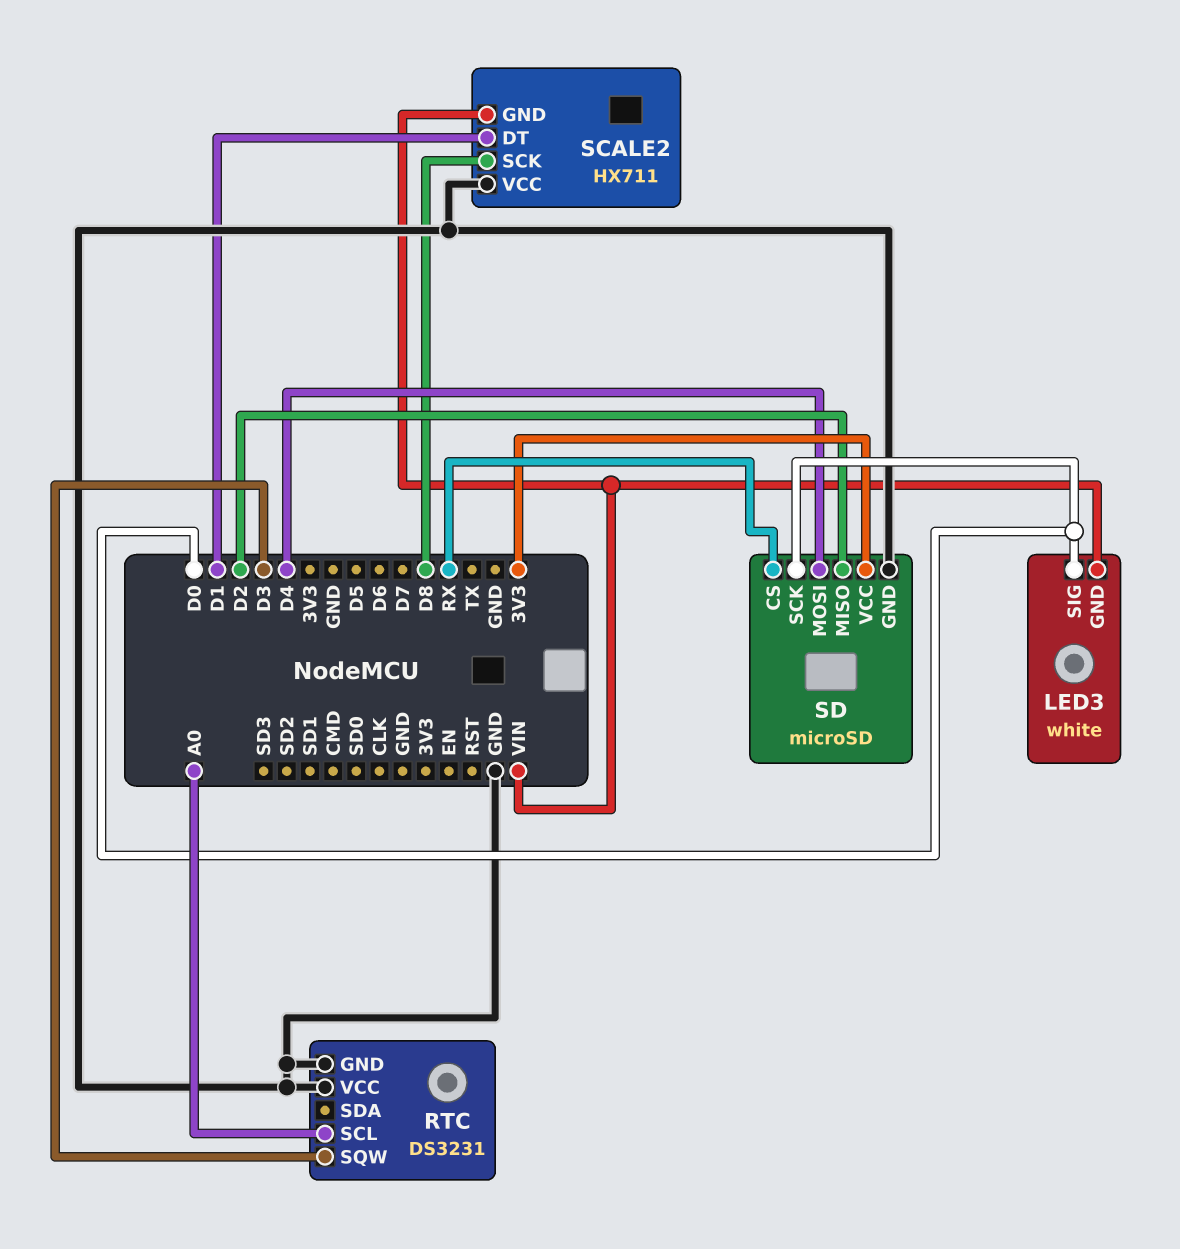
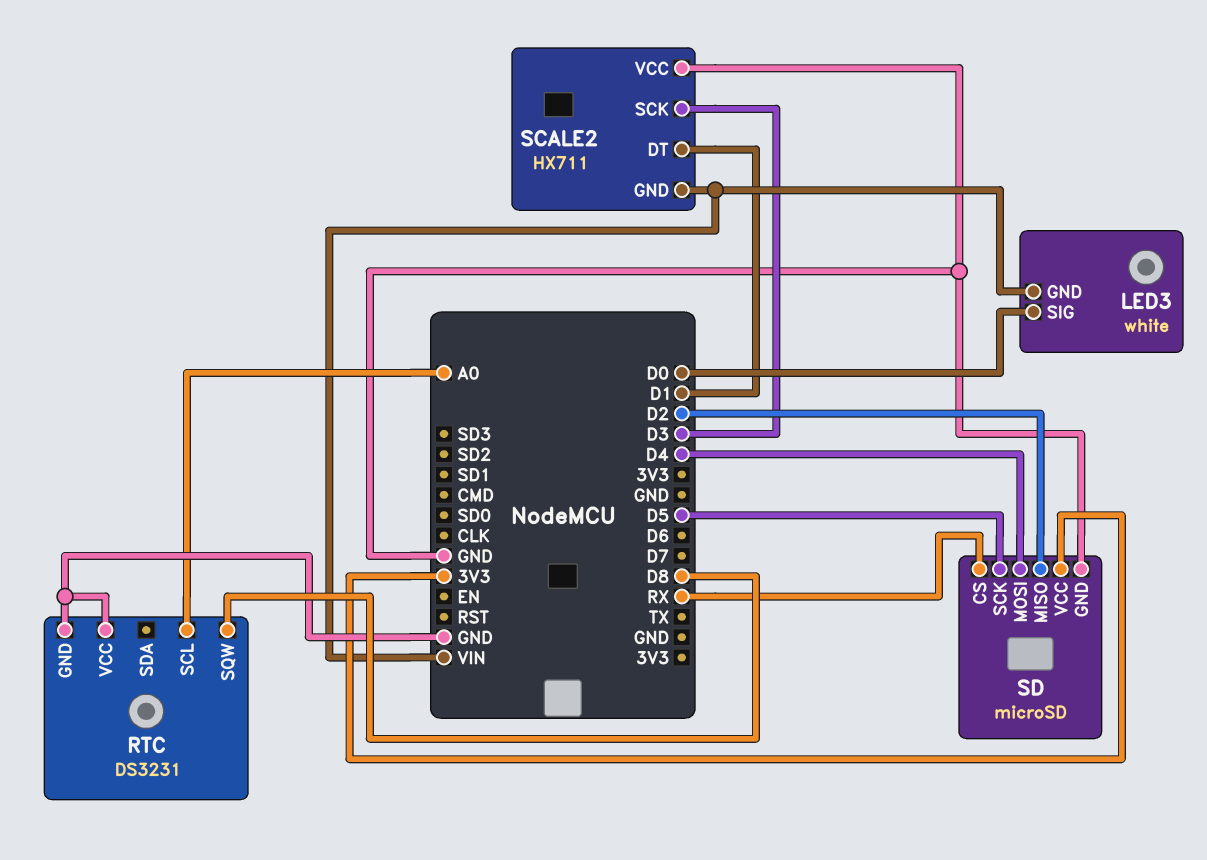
RTC pin SQW: D3 -> D8
SCALE2 pin SCK: D8 -> D3
SD pin SCK: D0 -> D5

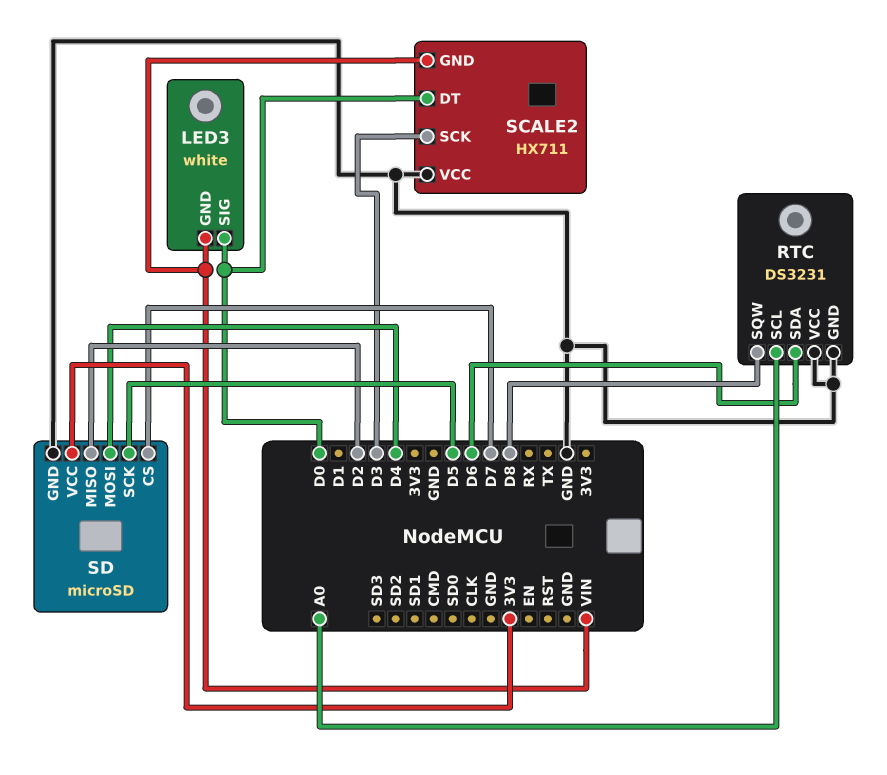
RTC pin SDA: none -> D6
SCALE2 pin DT: D1 -> D0
SD pin CS: RX -> D7

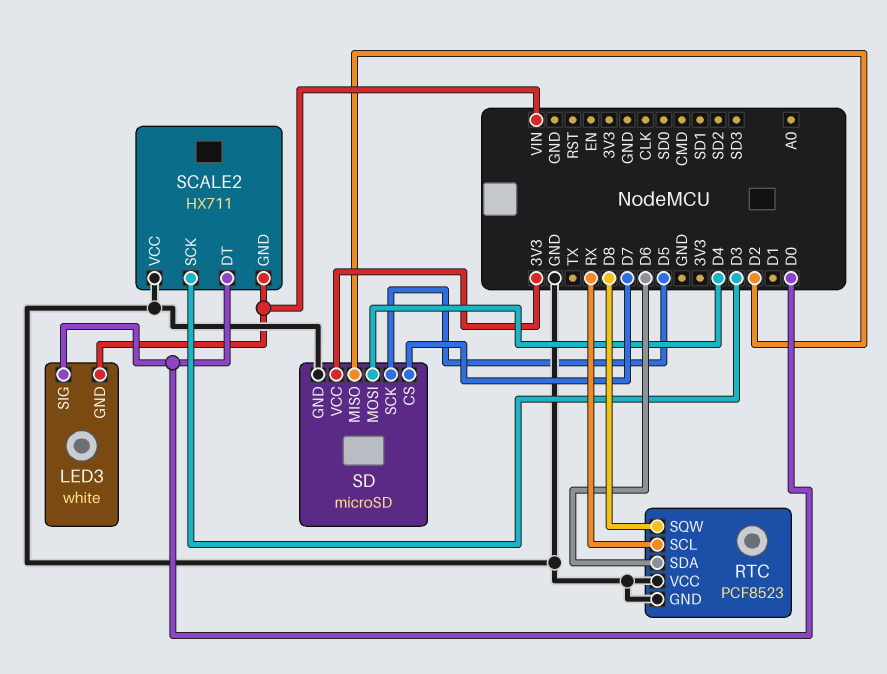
RTC: DS3231 -> PCF8523
RTC pin SCL: A0 -> RX

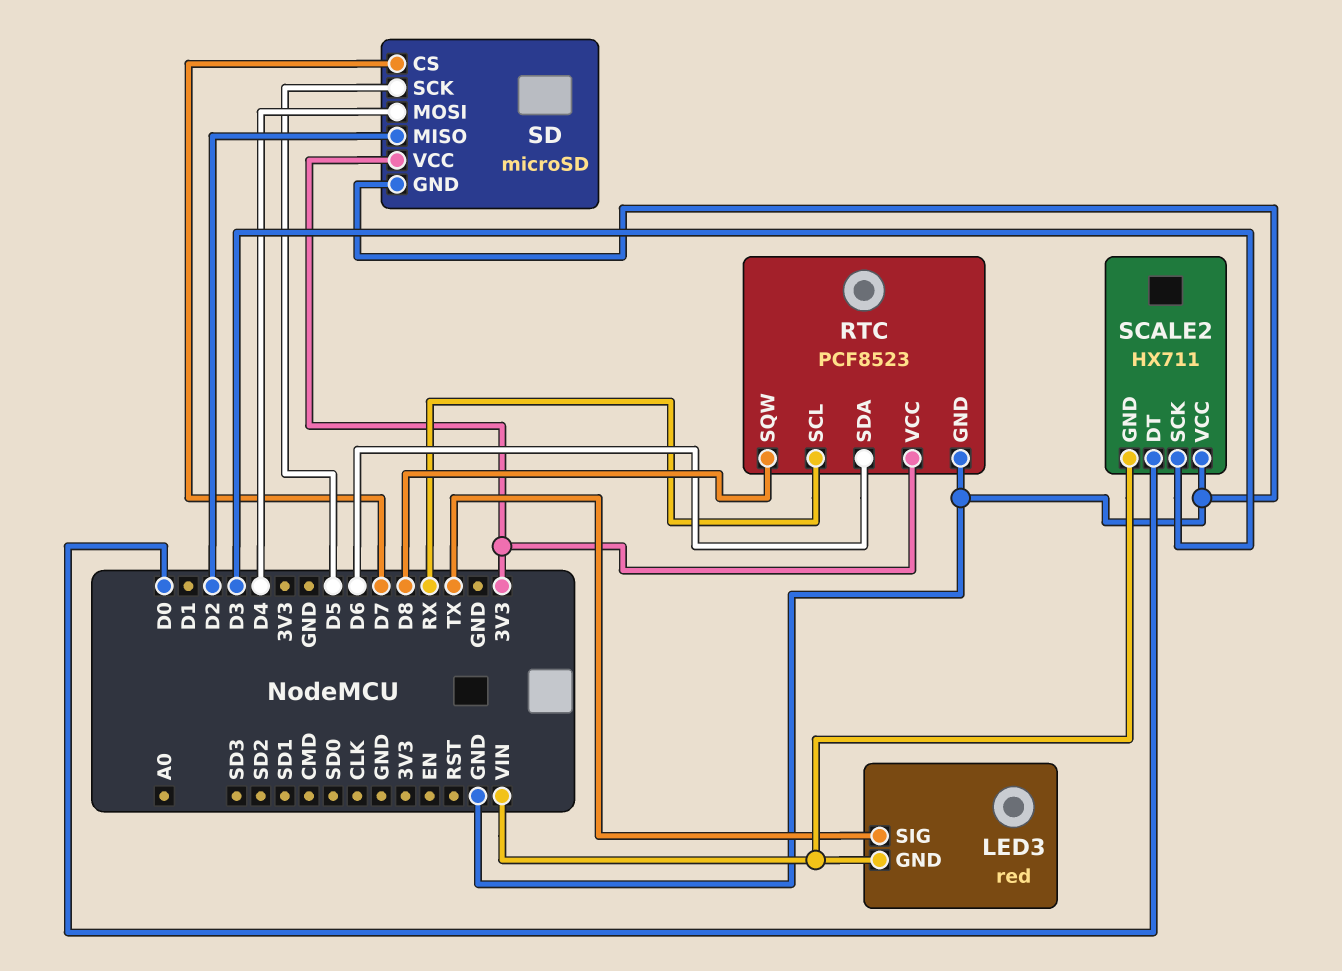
LED3: white -> red
LED3 pin SIG: D0 -> TX
RTC pin VCC: GND -> 3V3

